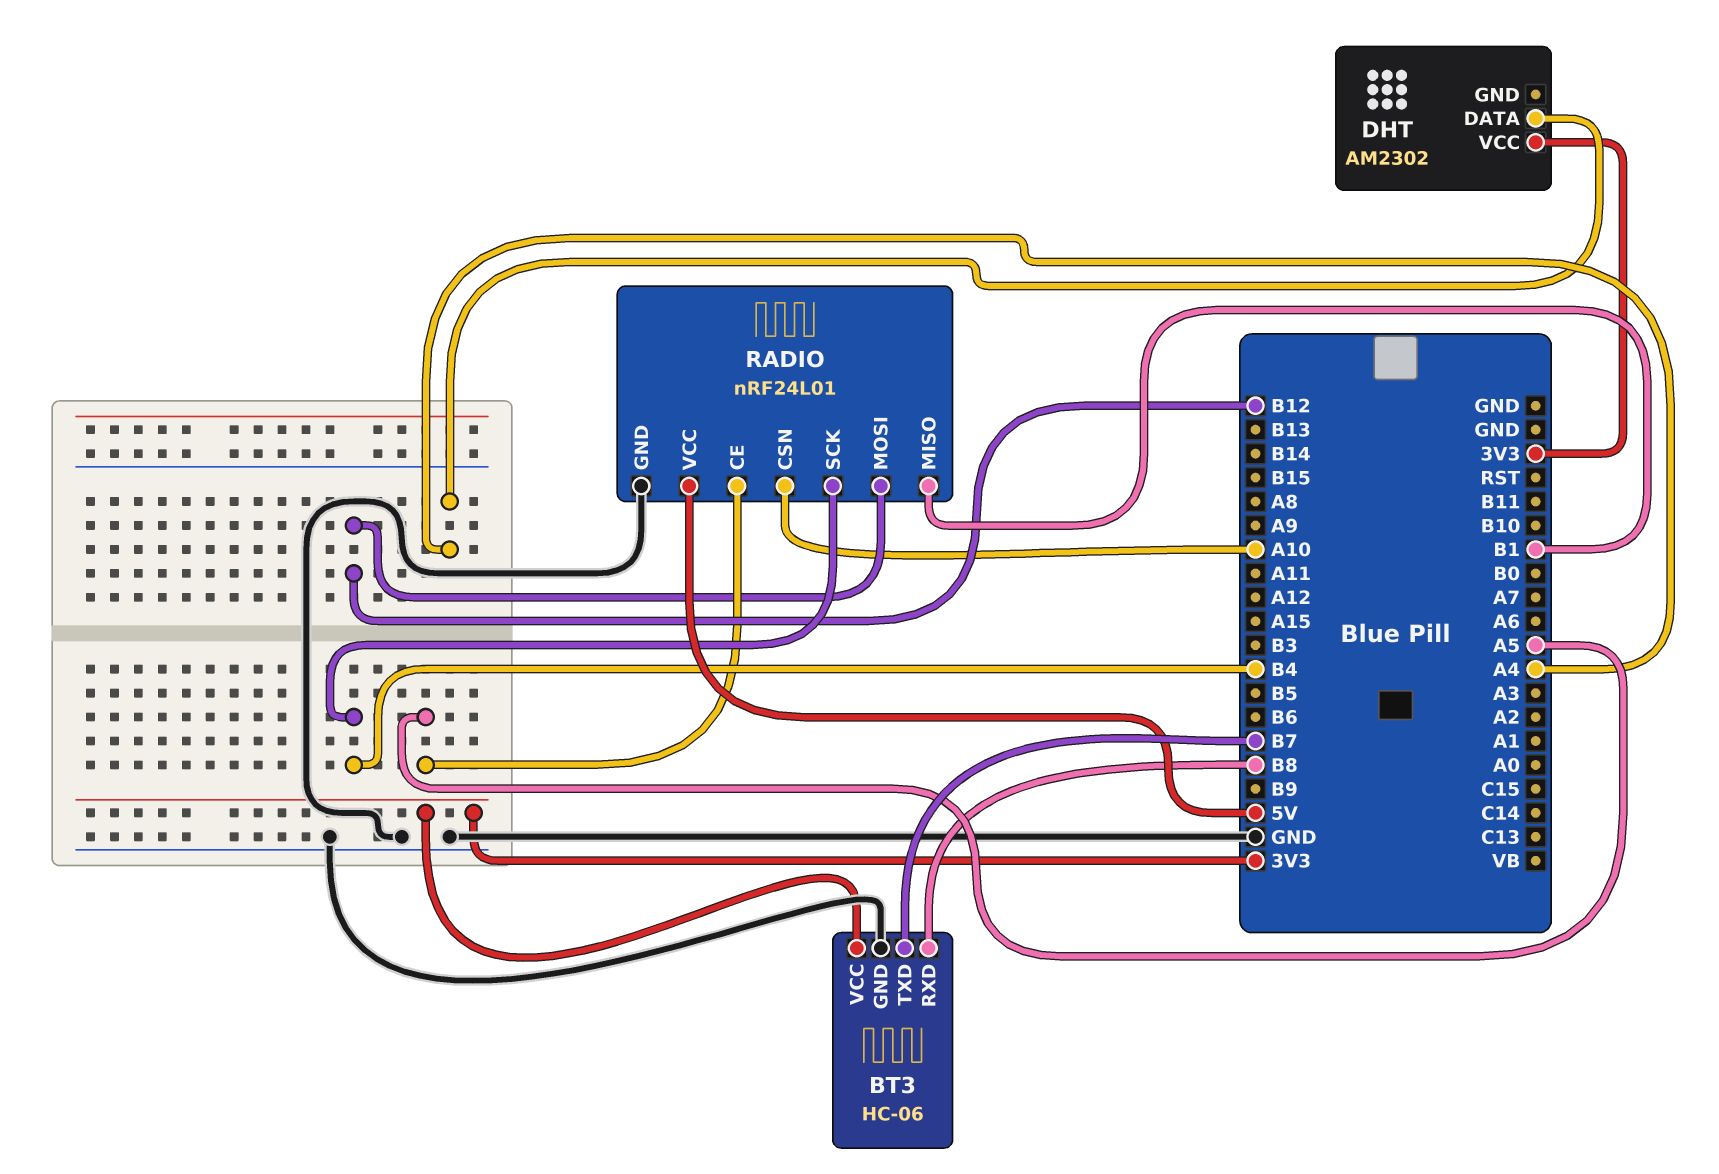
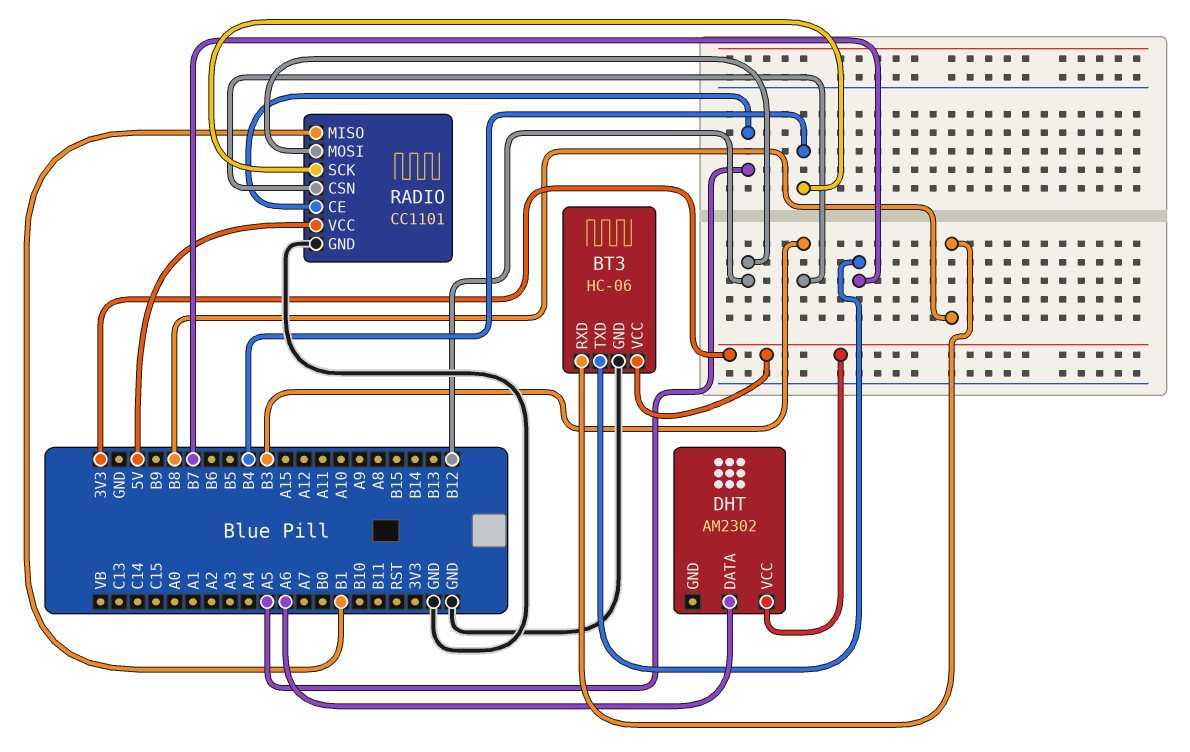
DHT pin DATA: A4 -> A6
RADIO: nRF24L01 -> CC1101
RADIO pin CSN: A10 -> B3

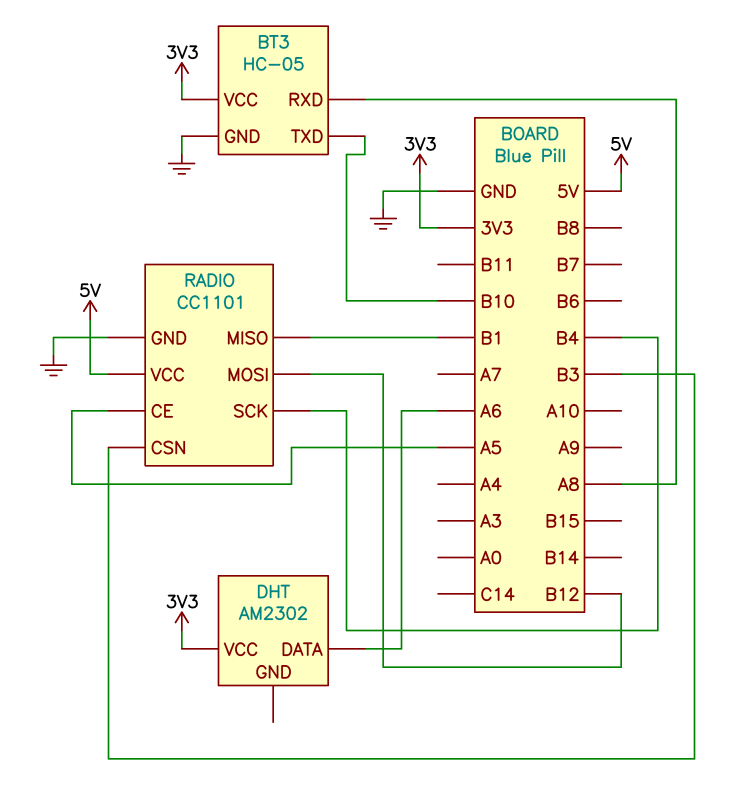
BT3: HC-06 -> HC-05
BT3 pin RXD: B8 -> A8
BT3 pin TXD: B7 -> B10

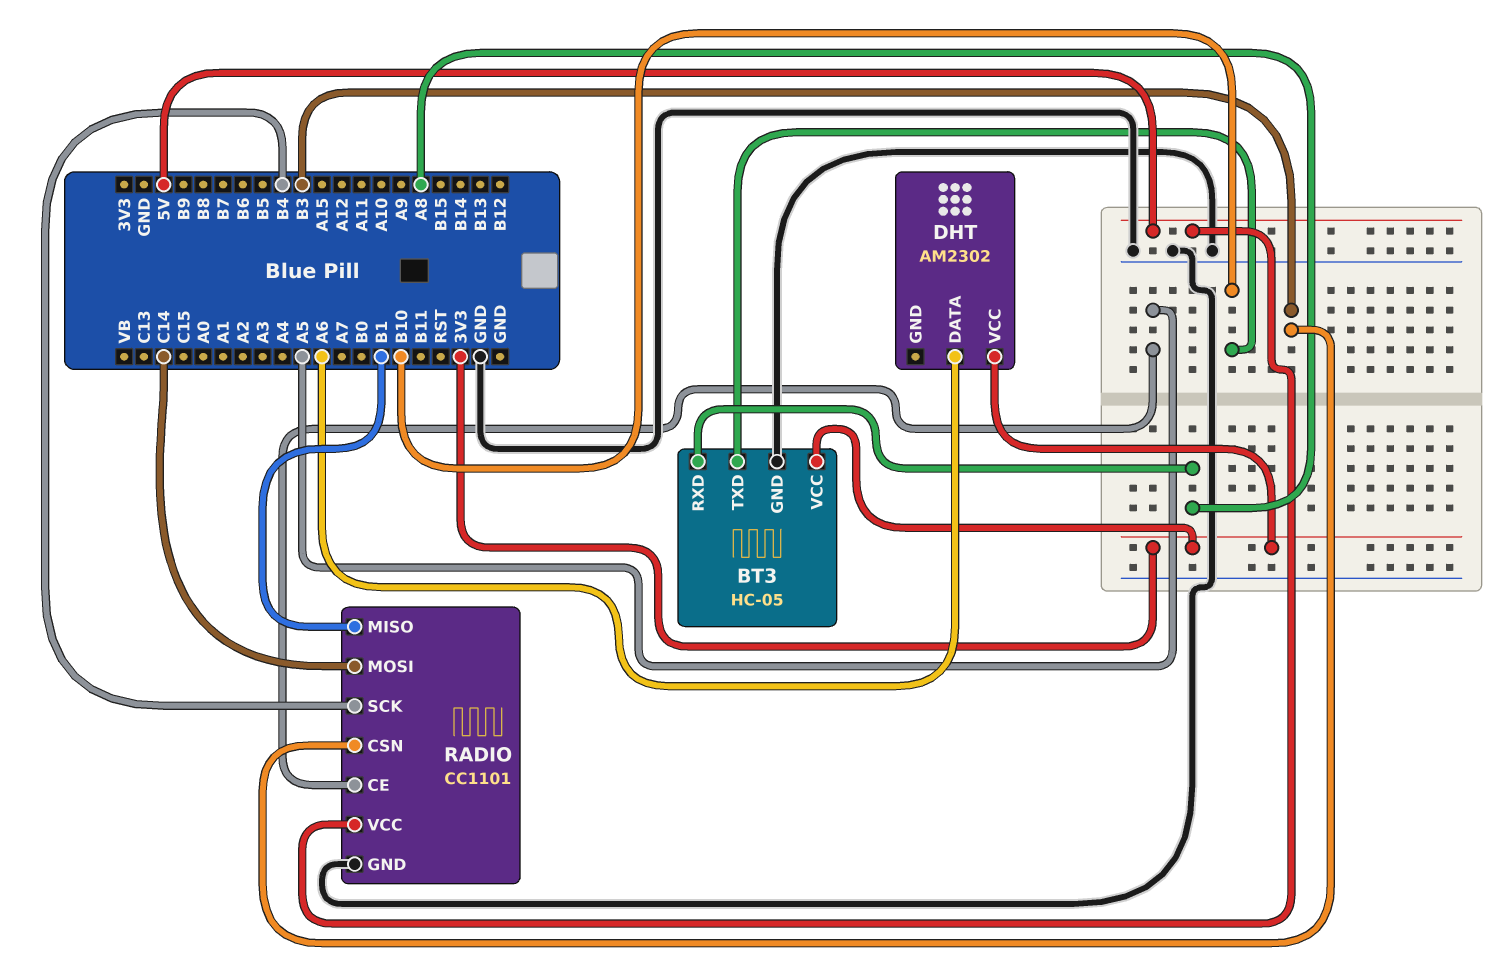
RADIO pin MOSI: B12 -> C14

